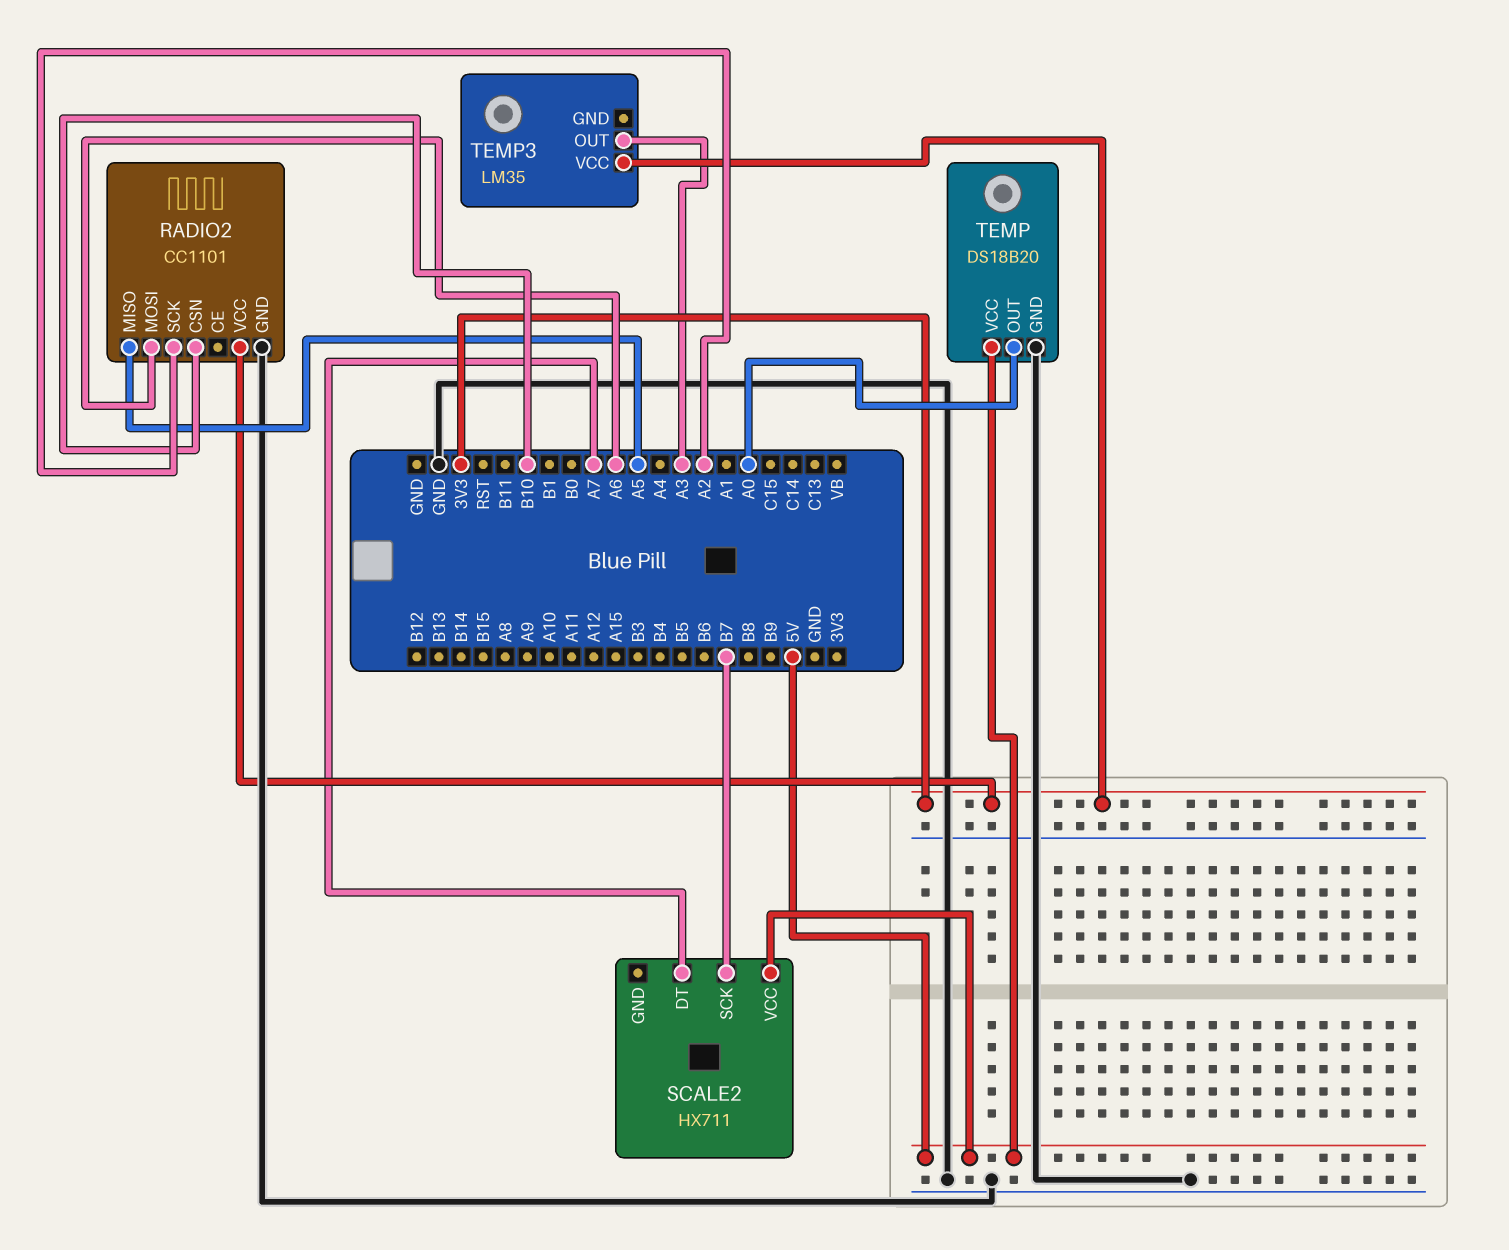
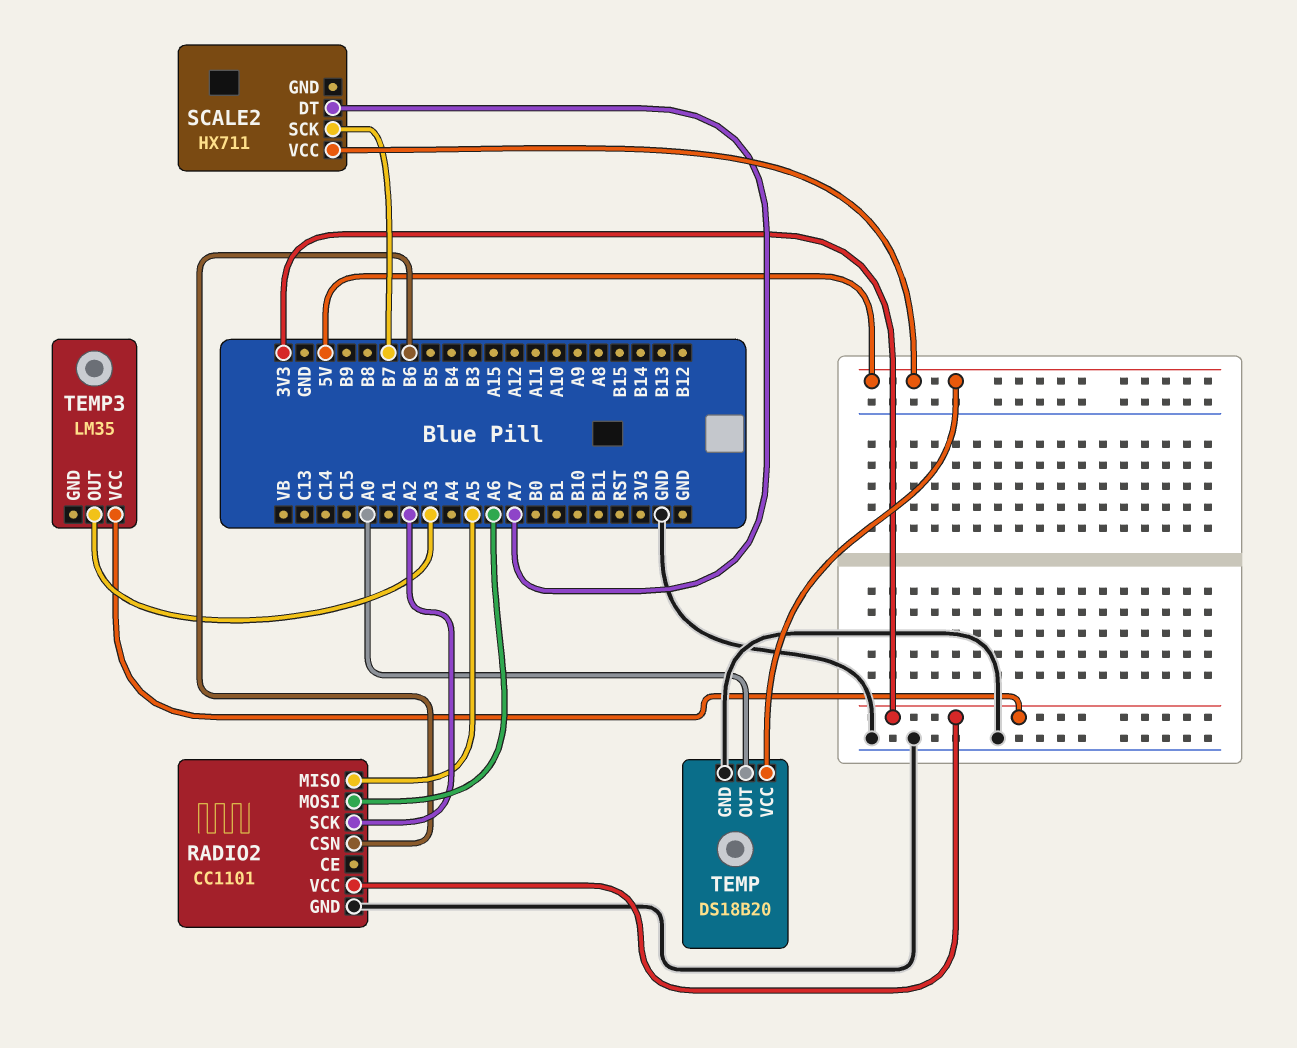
RADIO2 pin CSN: B10 -> B6

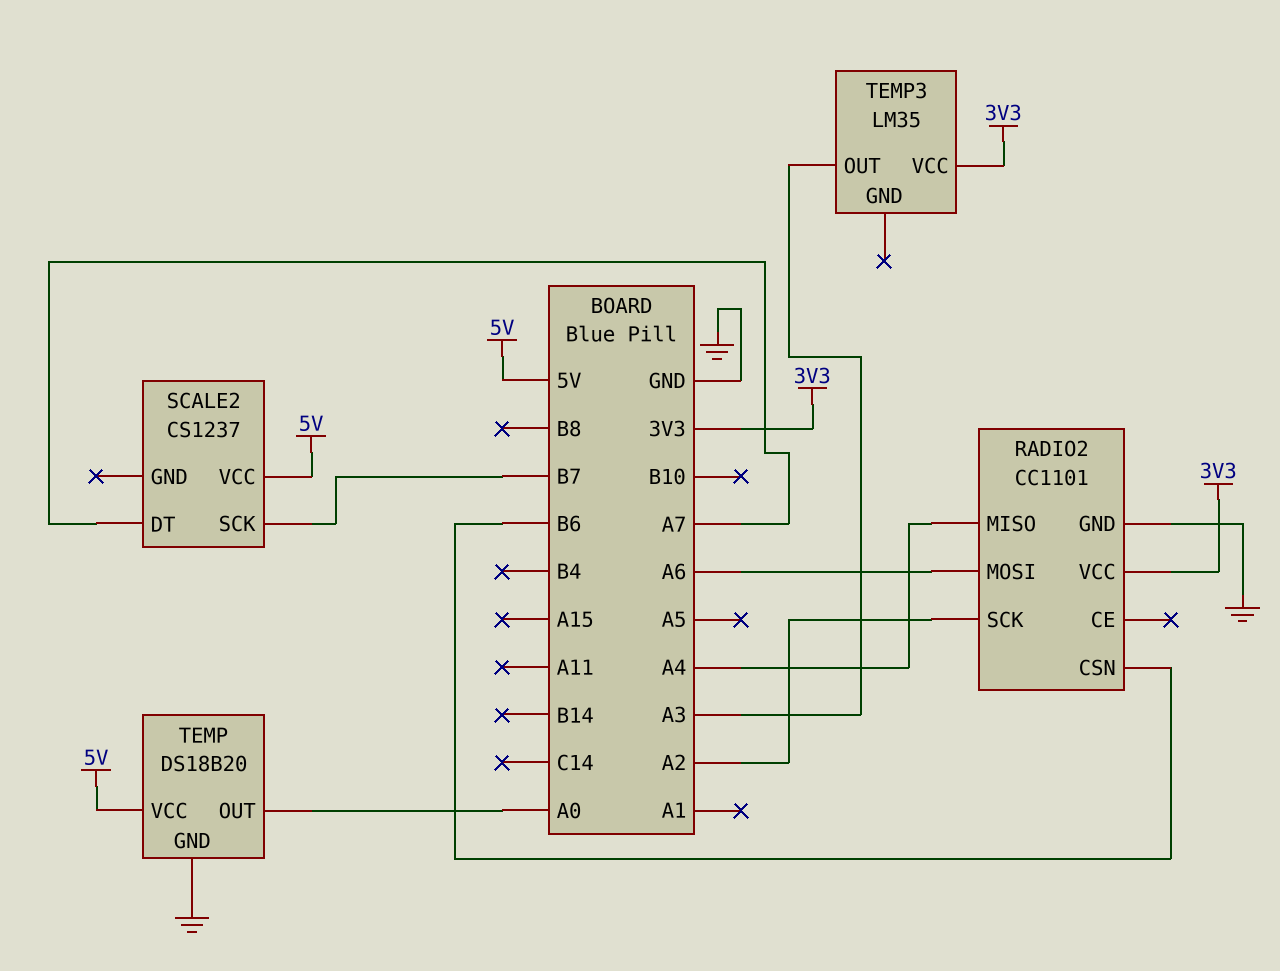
RADIO2 pin MISO: A5 -> A4
SCALE2: HX711 -> CS1237

